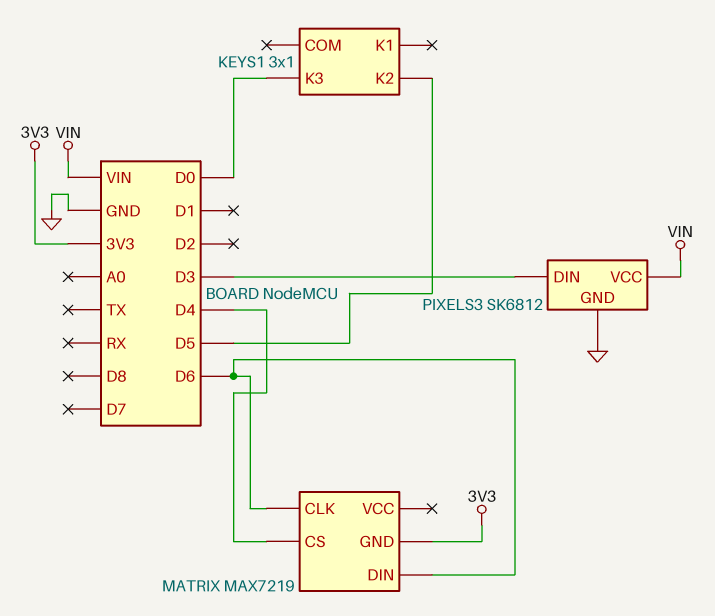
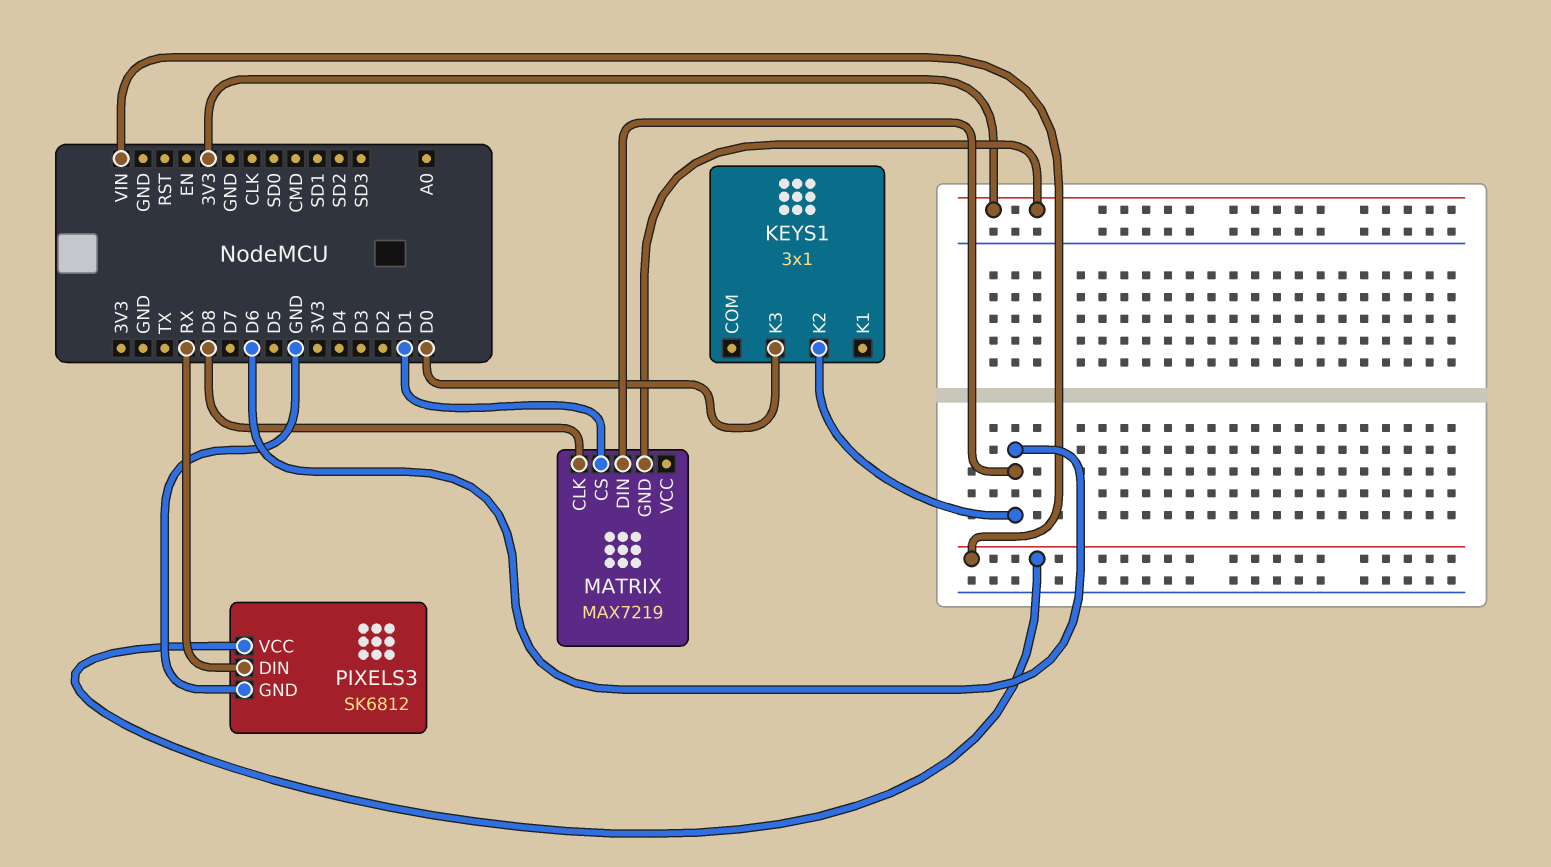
KEYS1 pin K2: D5 -> D6
MATRIX pin CLK: D6 -> D8
MATRIX pin CS: D4 -> D1
PIXELS3 pin DIN: D3 -> RX

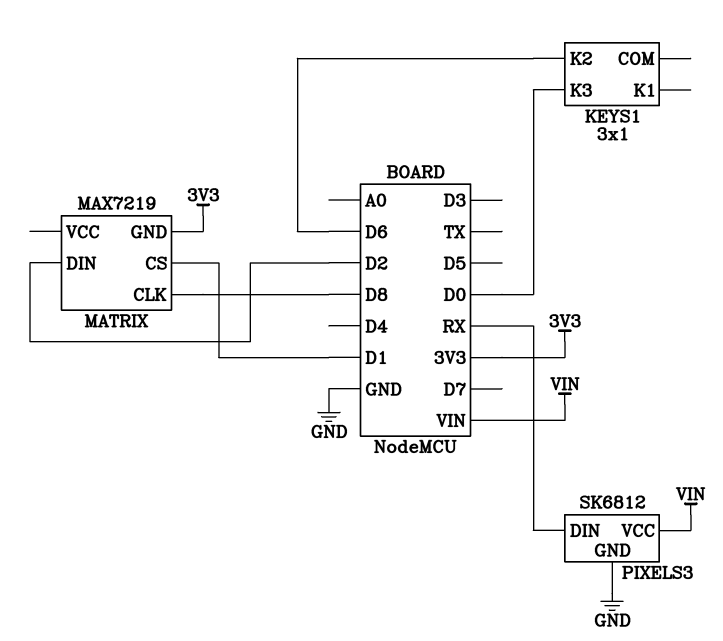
MATRIX pin DIN: D6 -> D2

